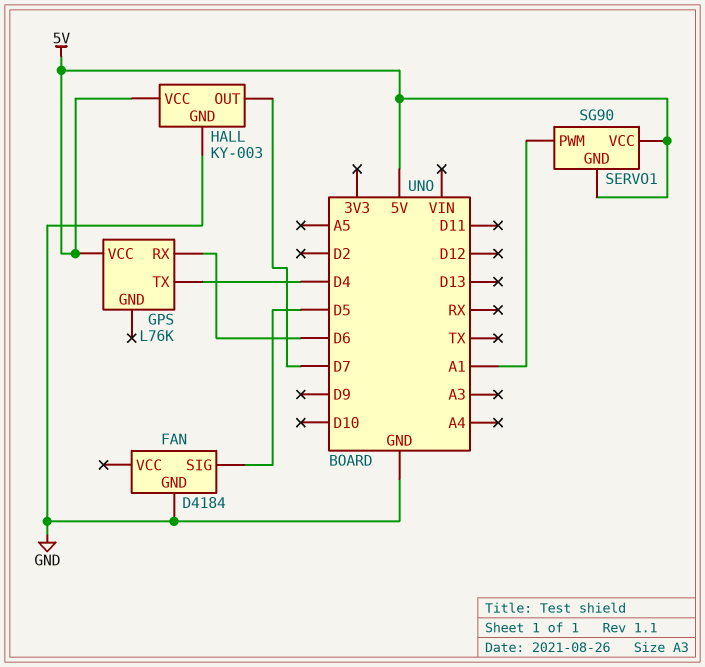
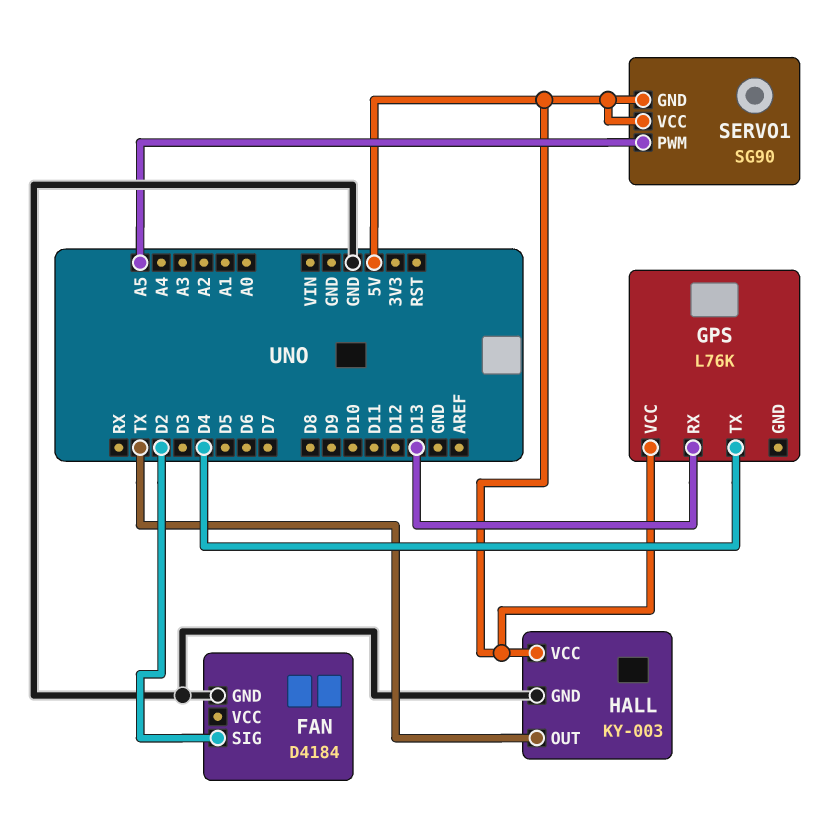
FAN pin SIG: D5 -> D2
GPS pin RX: D6 -> D13
HALL pin OUT: D7 -> TX
SERVO1 pin PWM: A1 -> A5

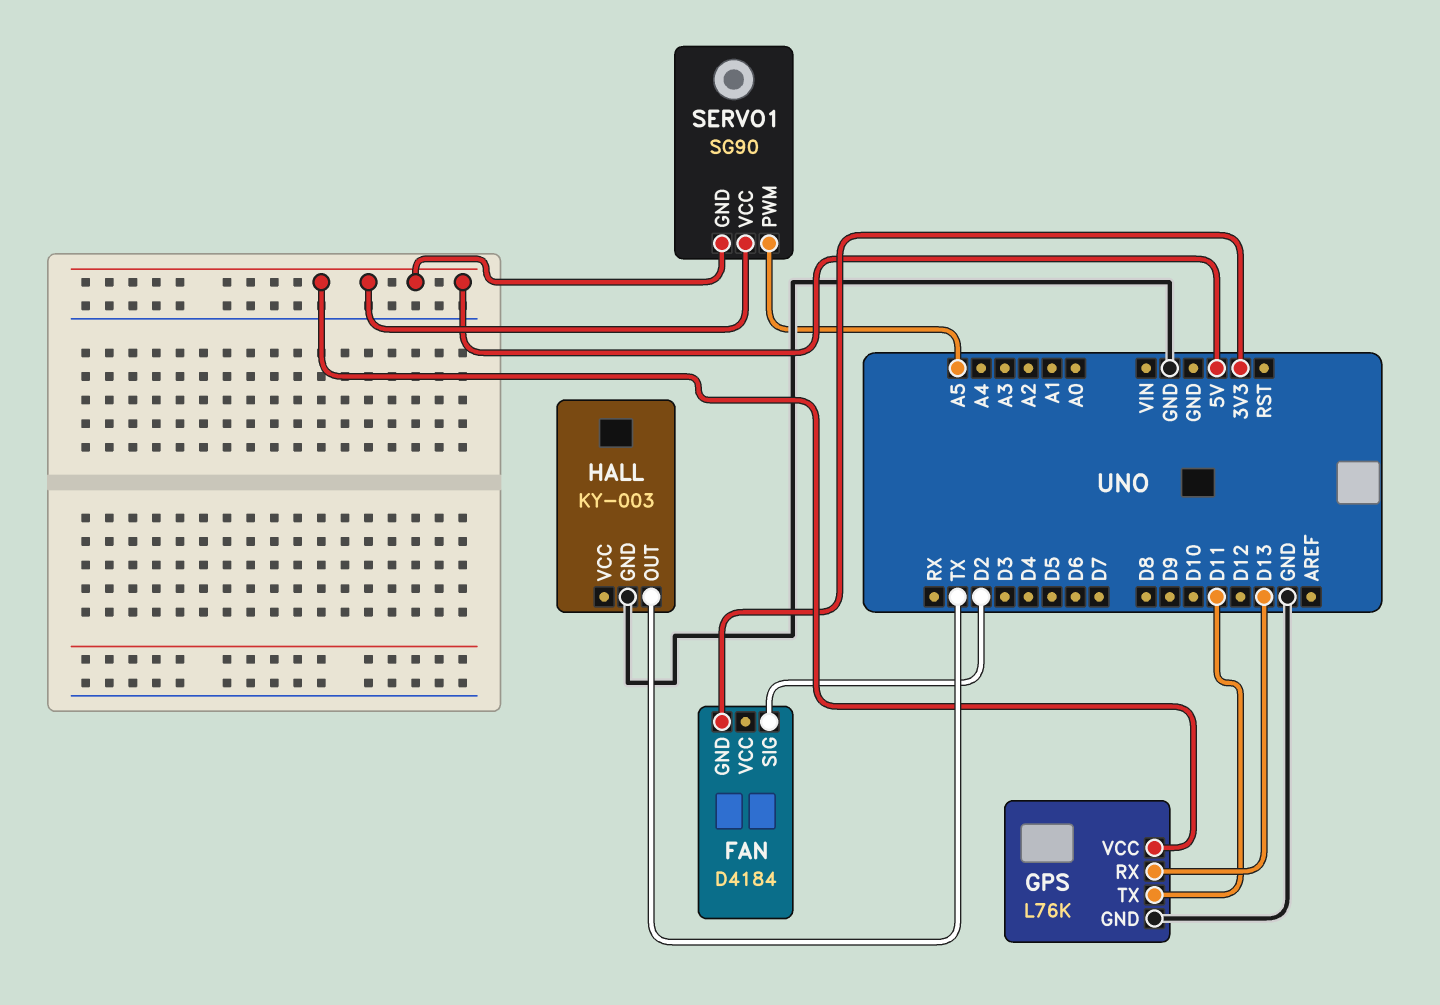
FAN pin GND: GND -> 3V3
GPS pin GND: none -> GND
GPS pin TX: D4 -> D11
HALL pin VCC: 5V -> none

